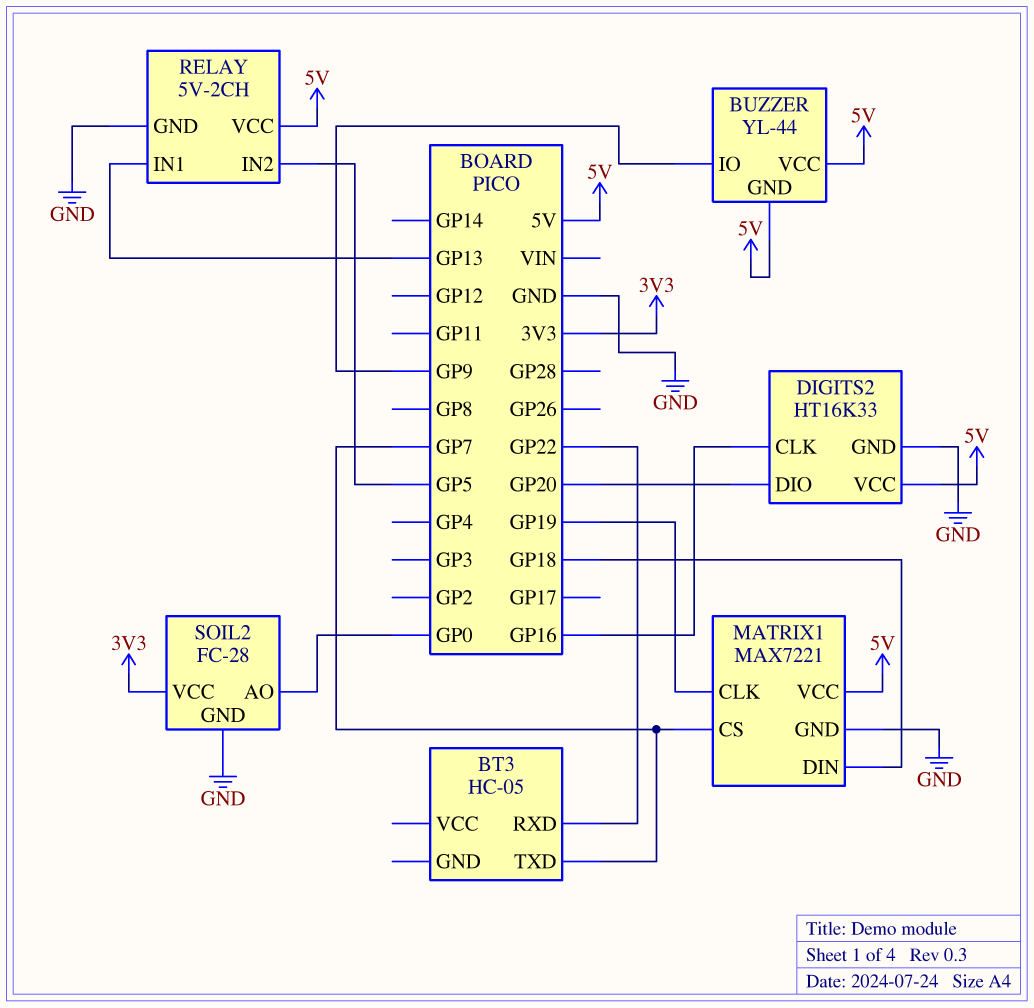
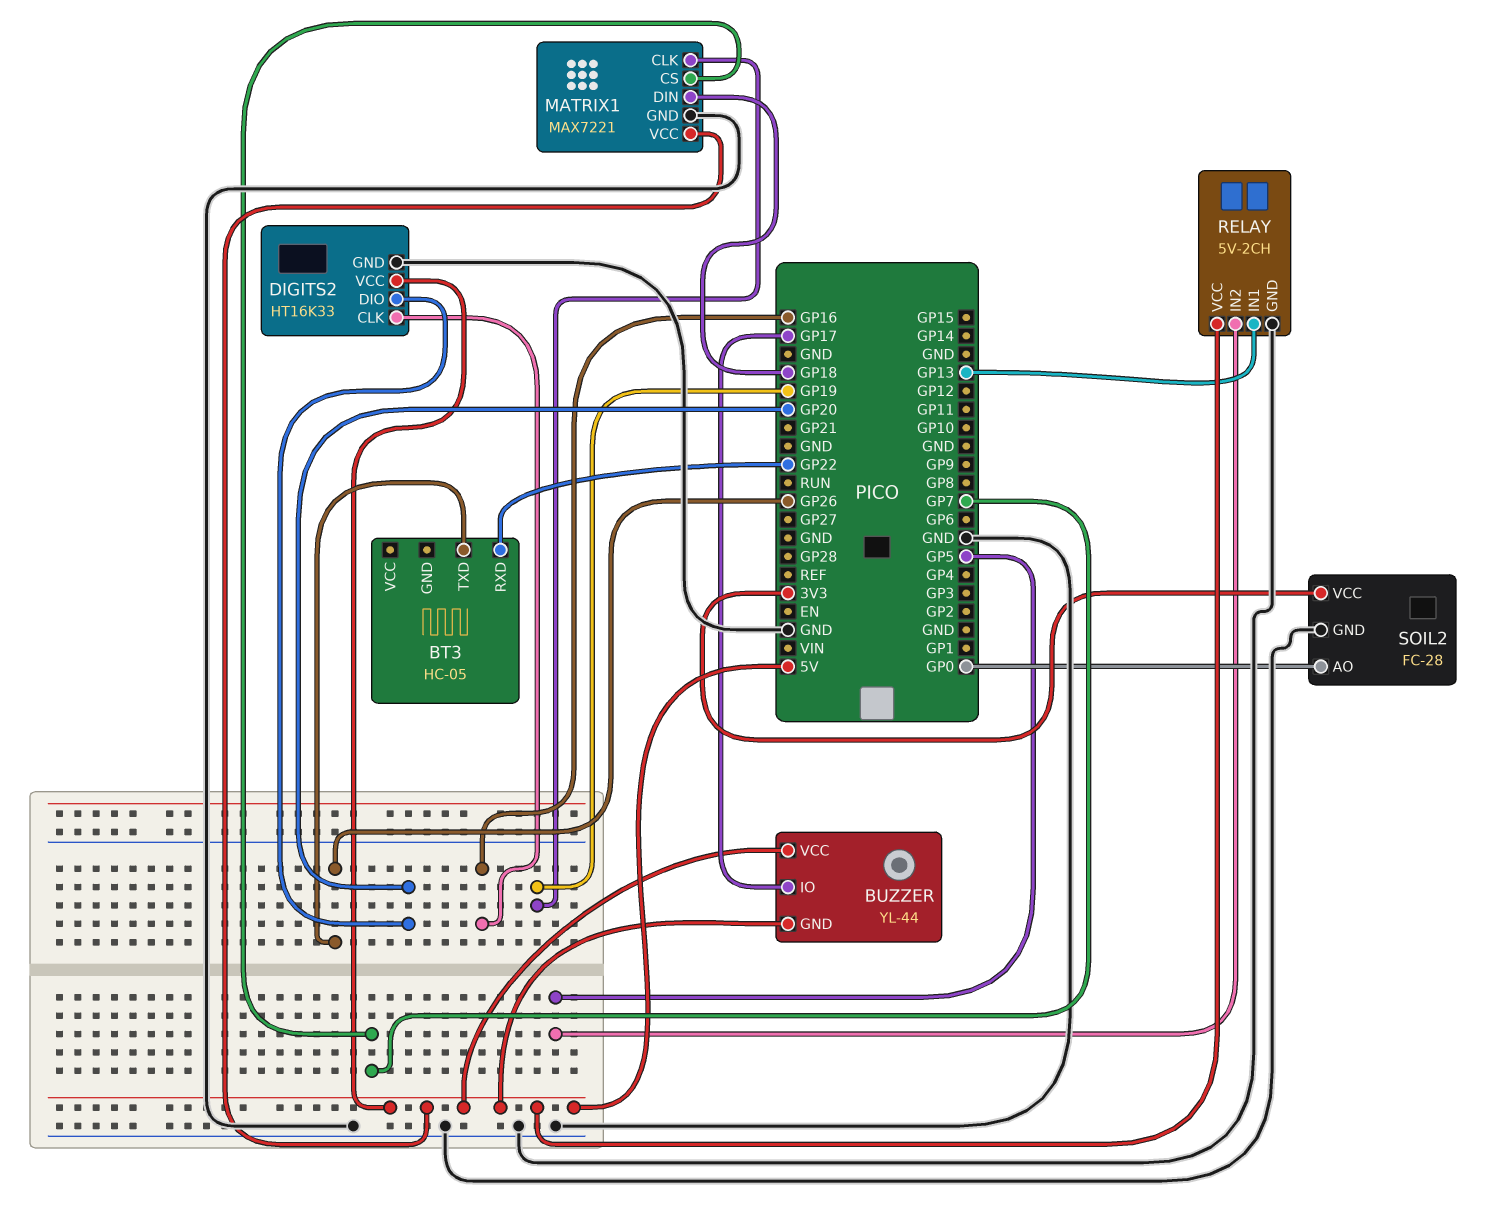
BT3 pin TXD: GP7 -> GP26
BUZZER pin IO: GP9 -> GP17

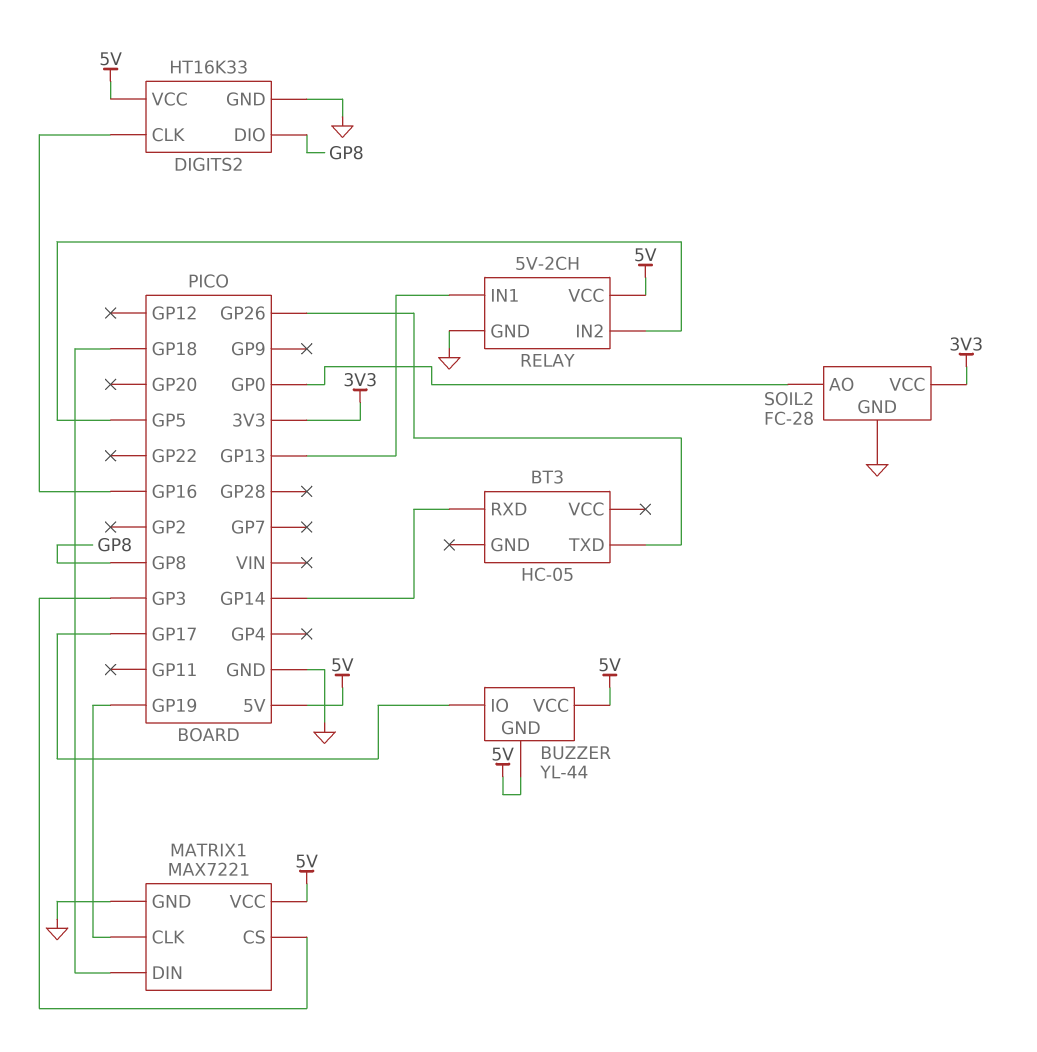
BT3 pin RXD: GP22 -> GP14
DIGITS2 pin DIO: GP20 -> GP8
MATRIX1 pin CS: GP7 -> GP3

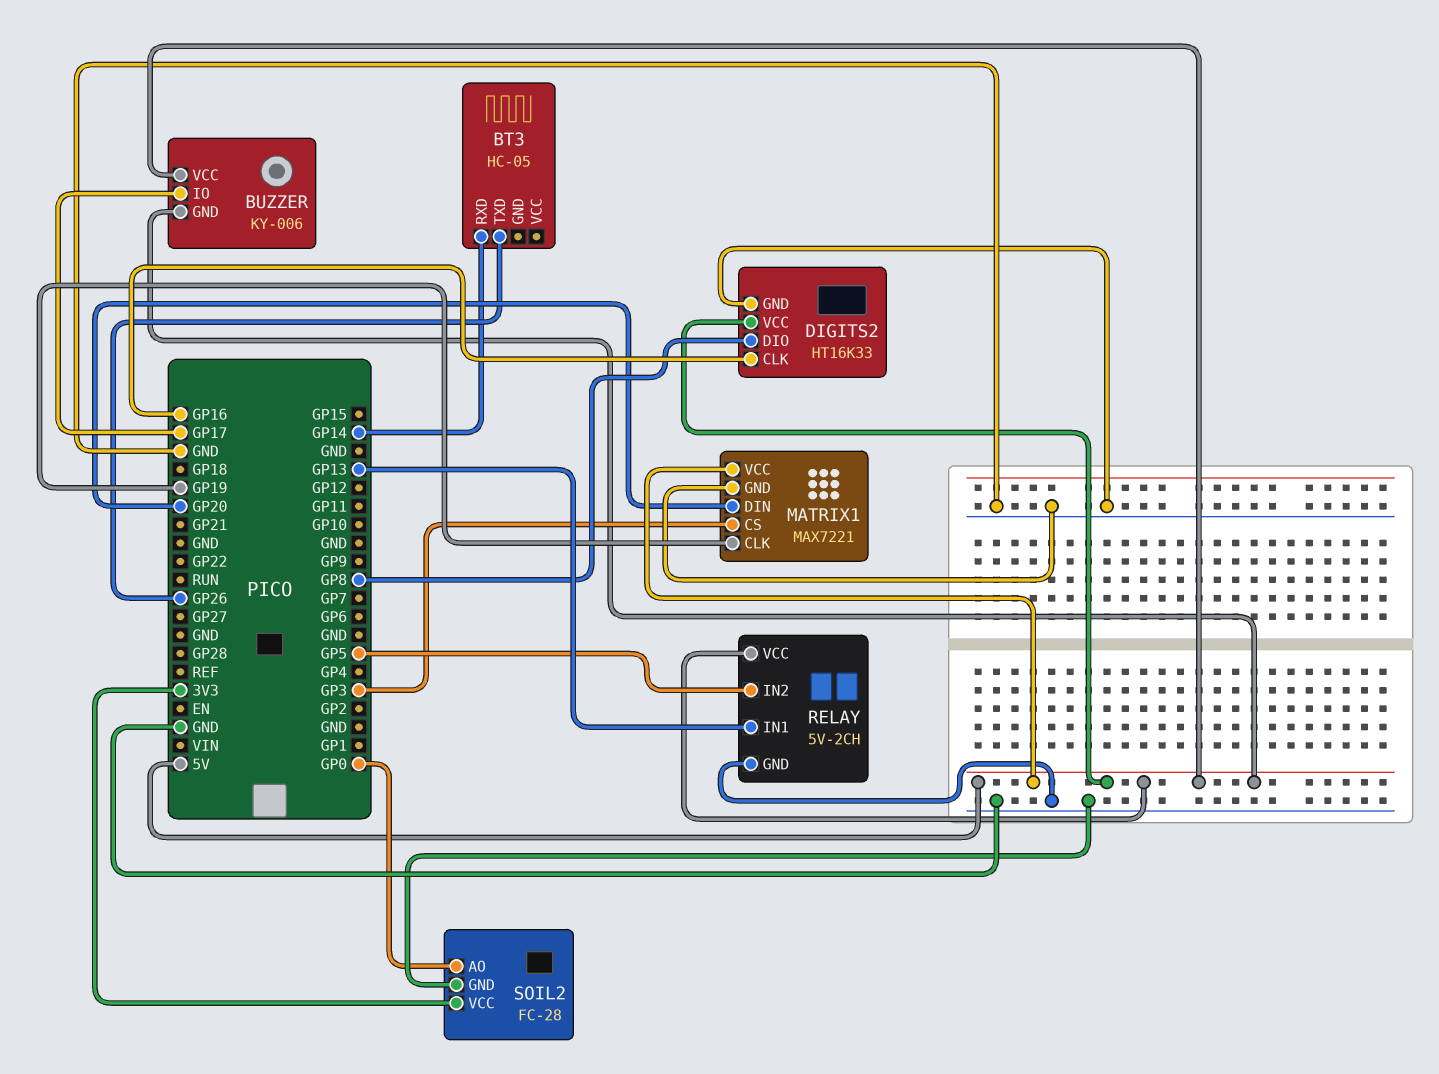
BUZZER: YL-44 -> KY-006
MATRIX1 pin DIN: GP18 -> GP20

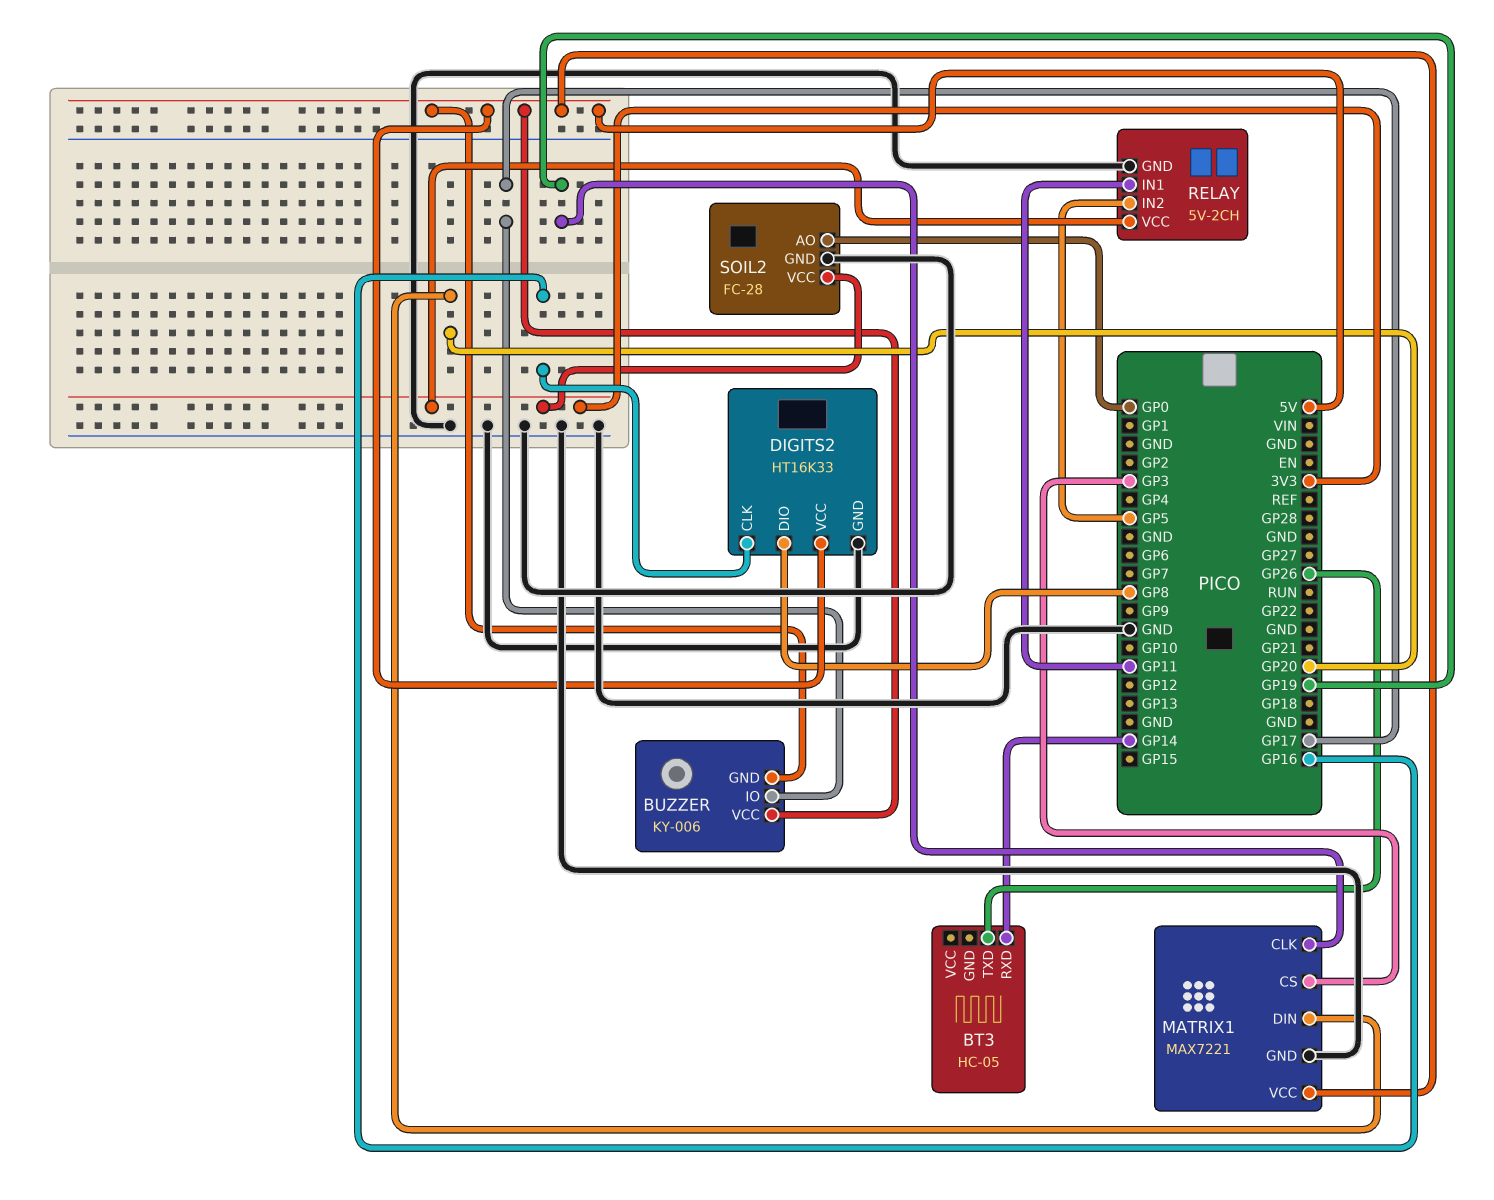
RELAY pin IN1: GP13 -> GP11
RELAY pin VCC: 5V -> 3V3

